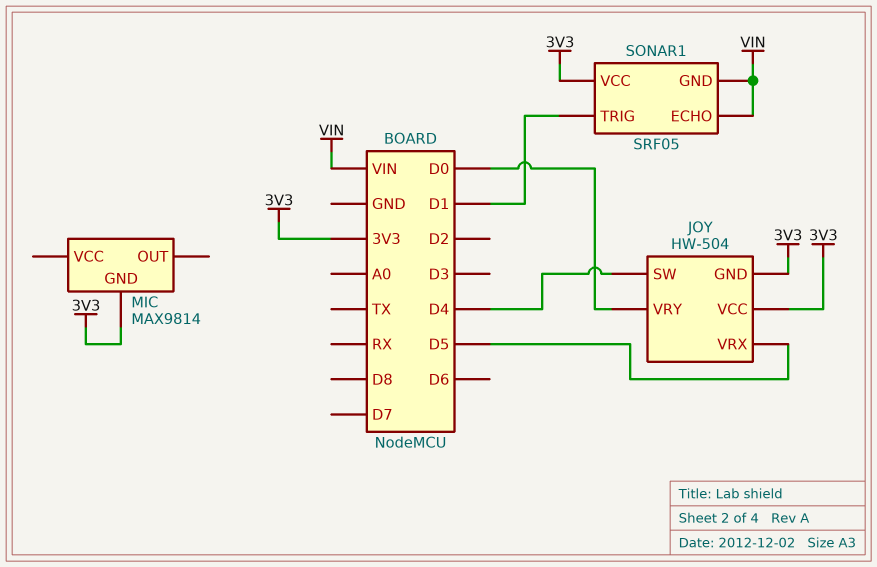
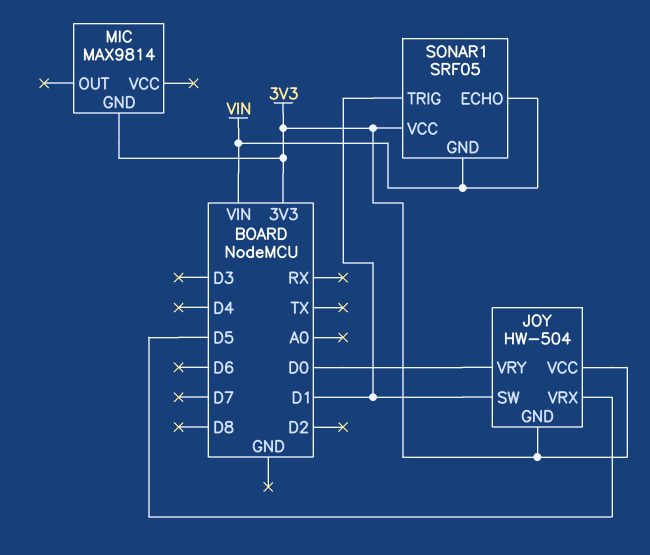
JOY pin SW: D4 -> D1

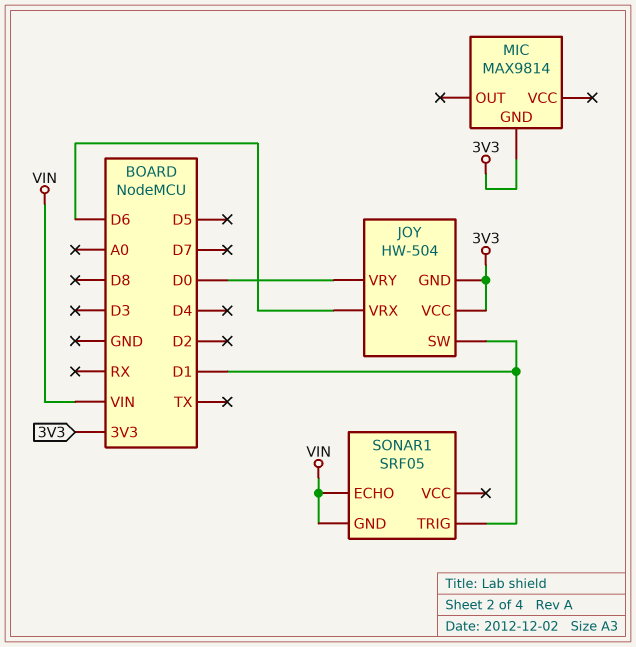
JOY pin VRX: D5 -> D6
SONAR1 pin VCC: 3V3 -> none

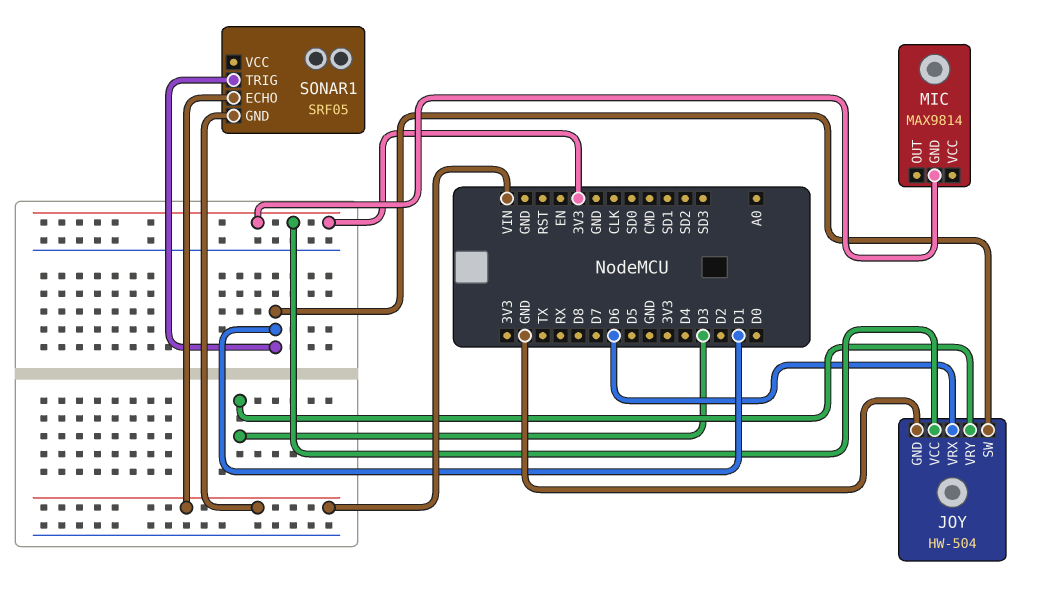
JOY pin GND: 3V3 -> GND
JOY pin VRY: D0 -> D3

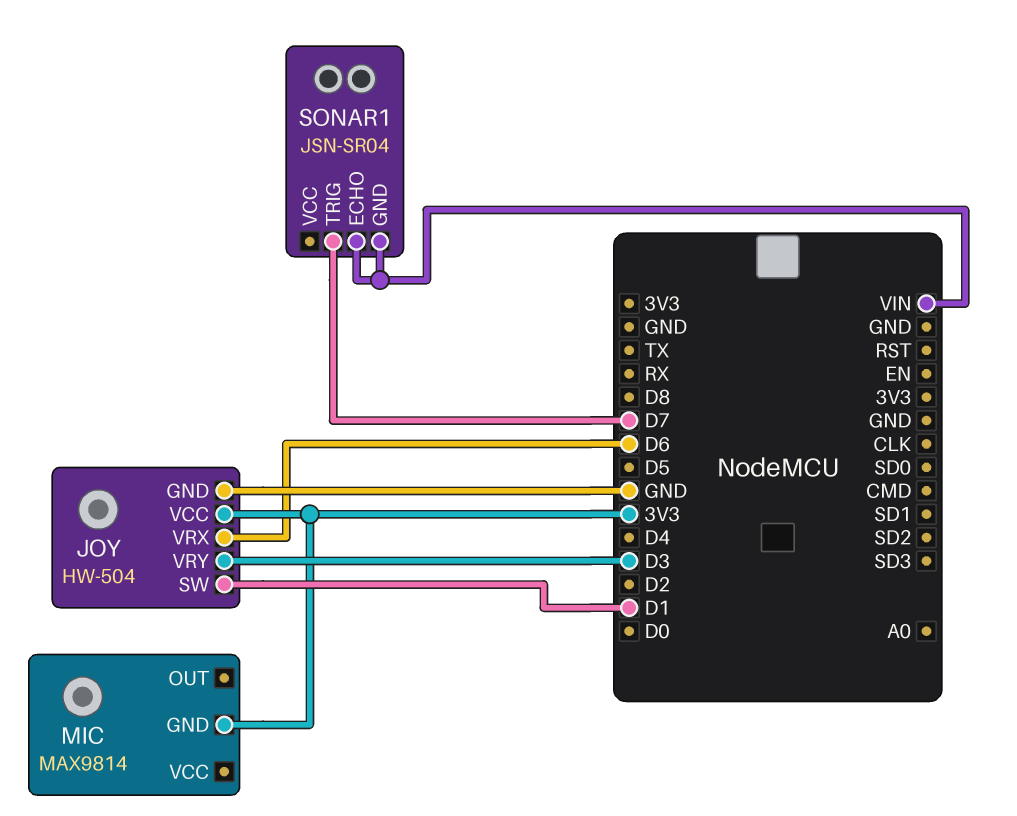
SONAR1: SRF05 -> JSN-SR04
SONAR1 pin TRIG: D1 -> D7

